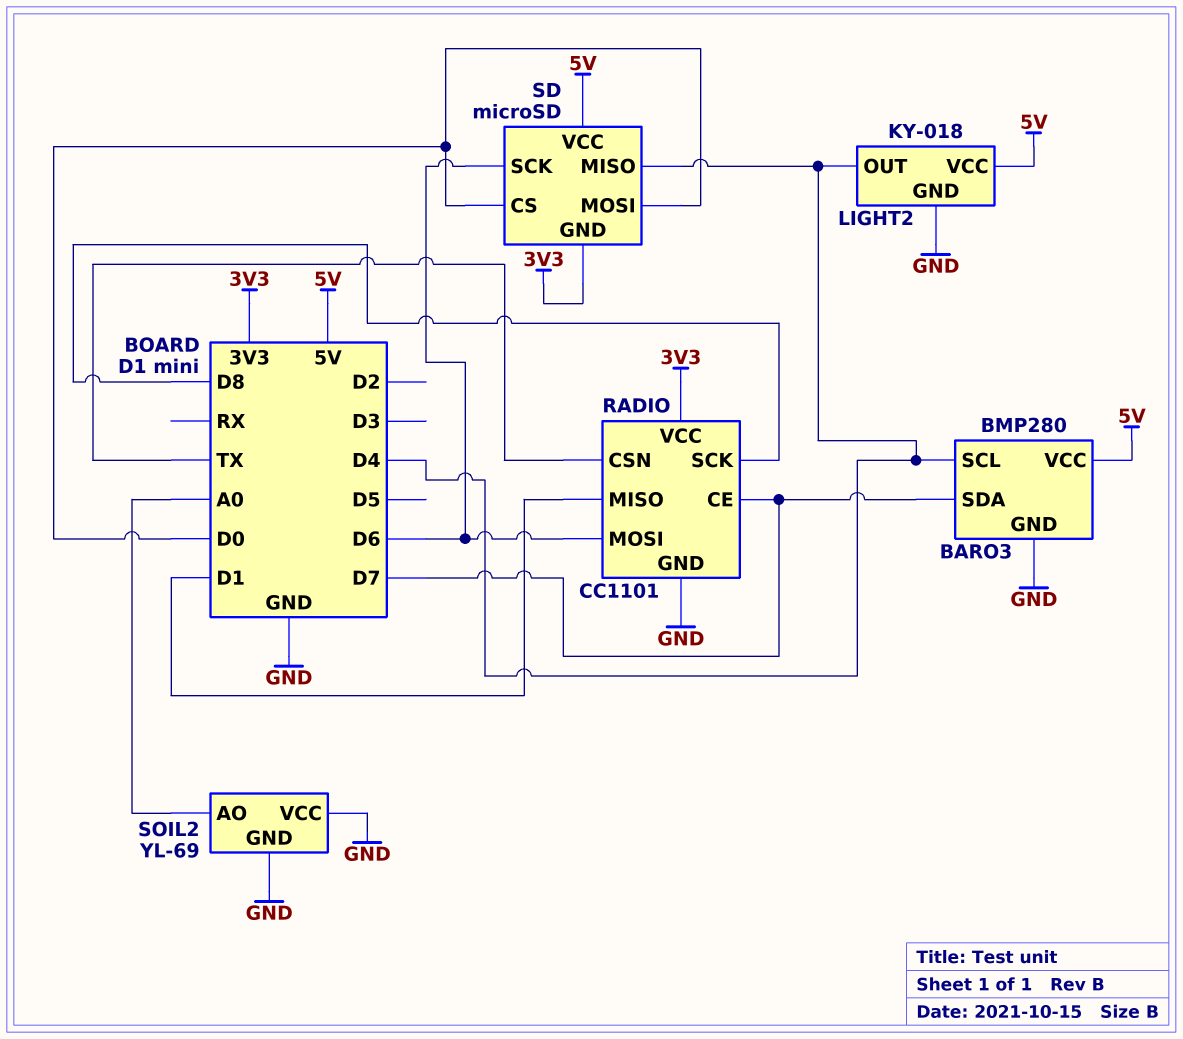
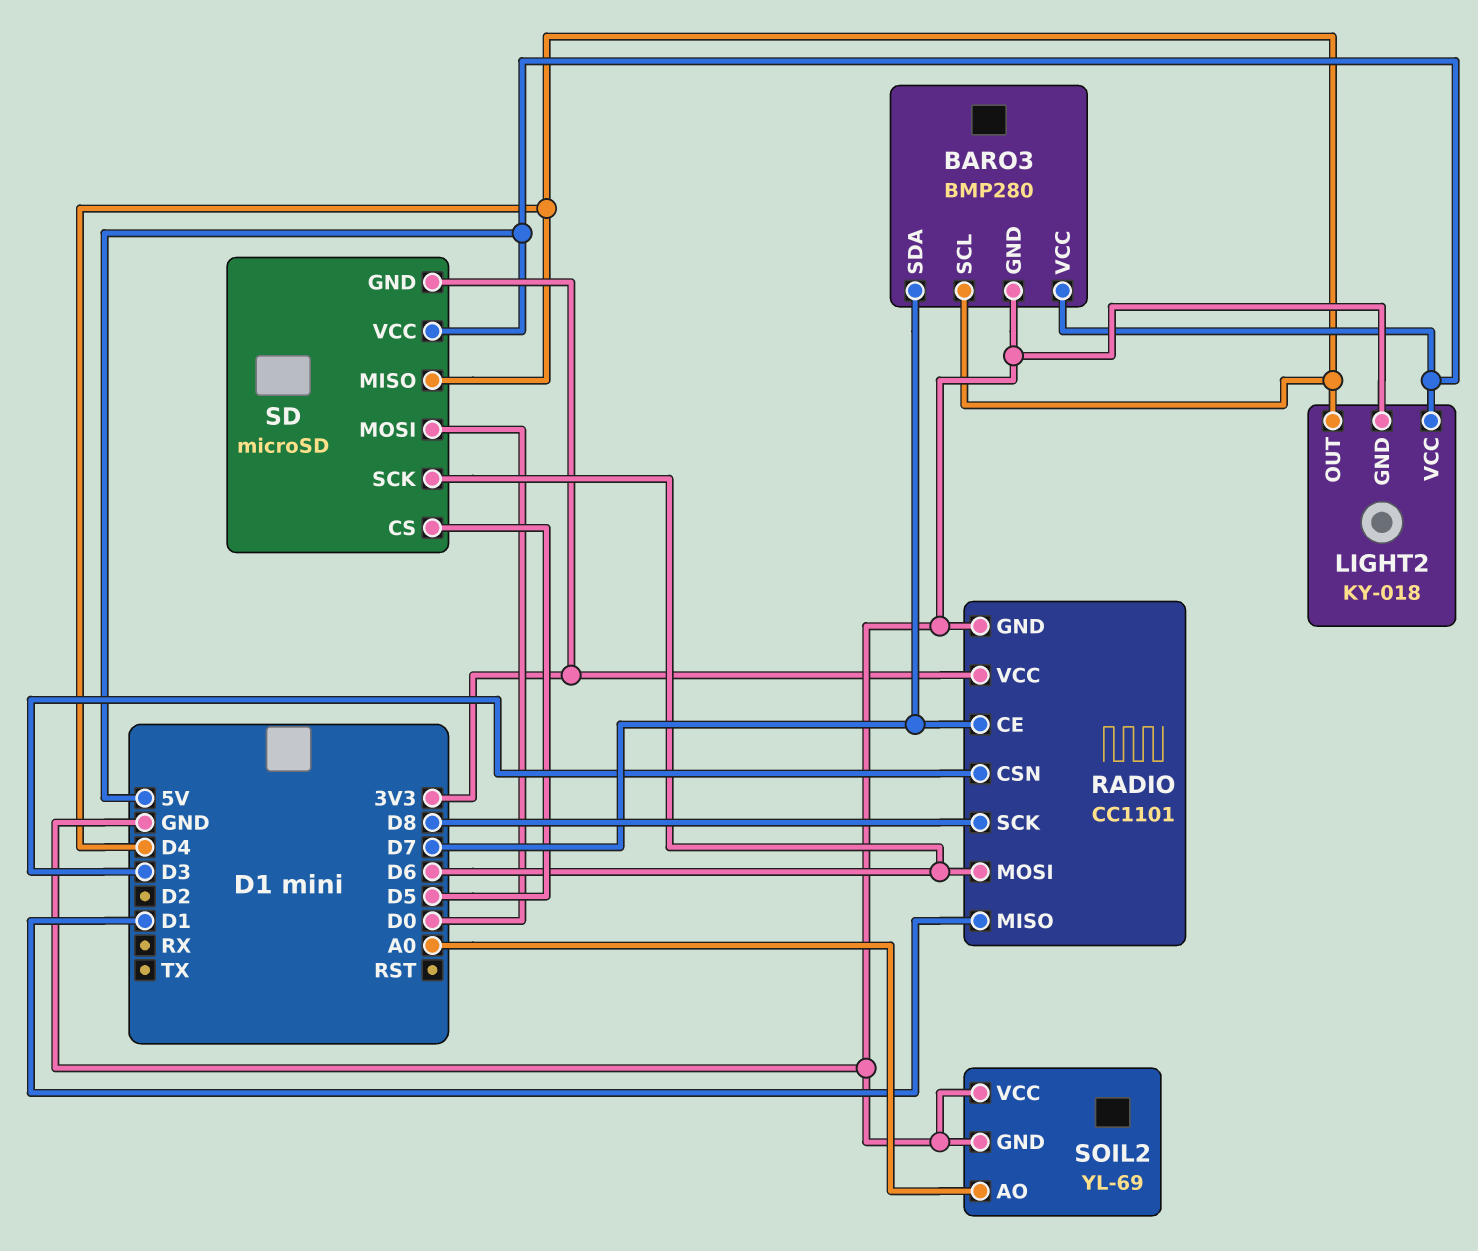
RADIO pin CSN: TX -> D3
SD pin CS: D0 -> D5

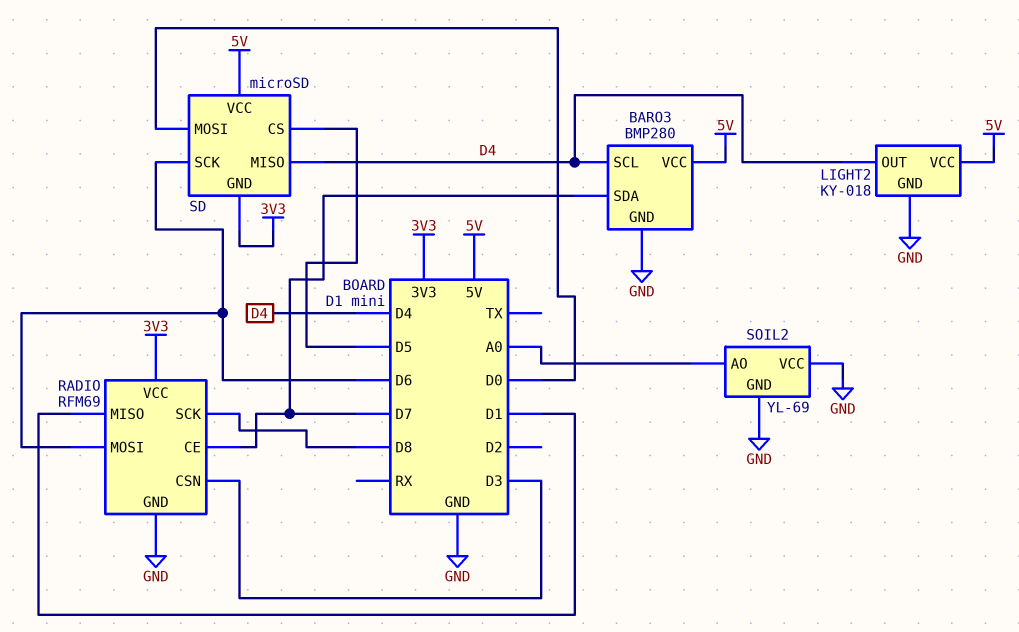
RADIO: CC1101 -> RFM69

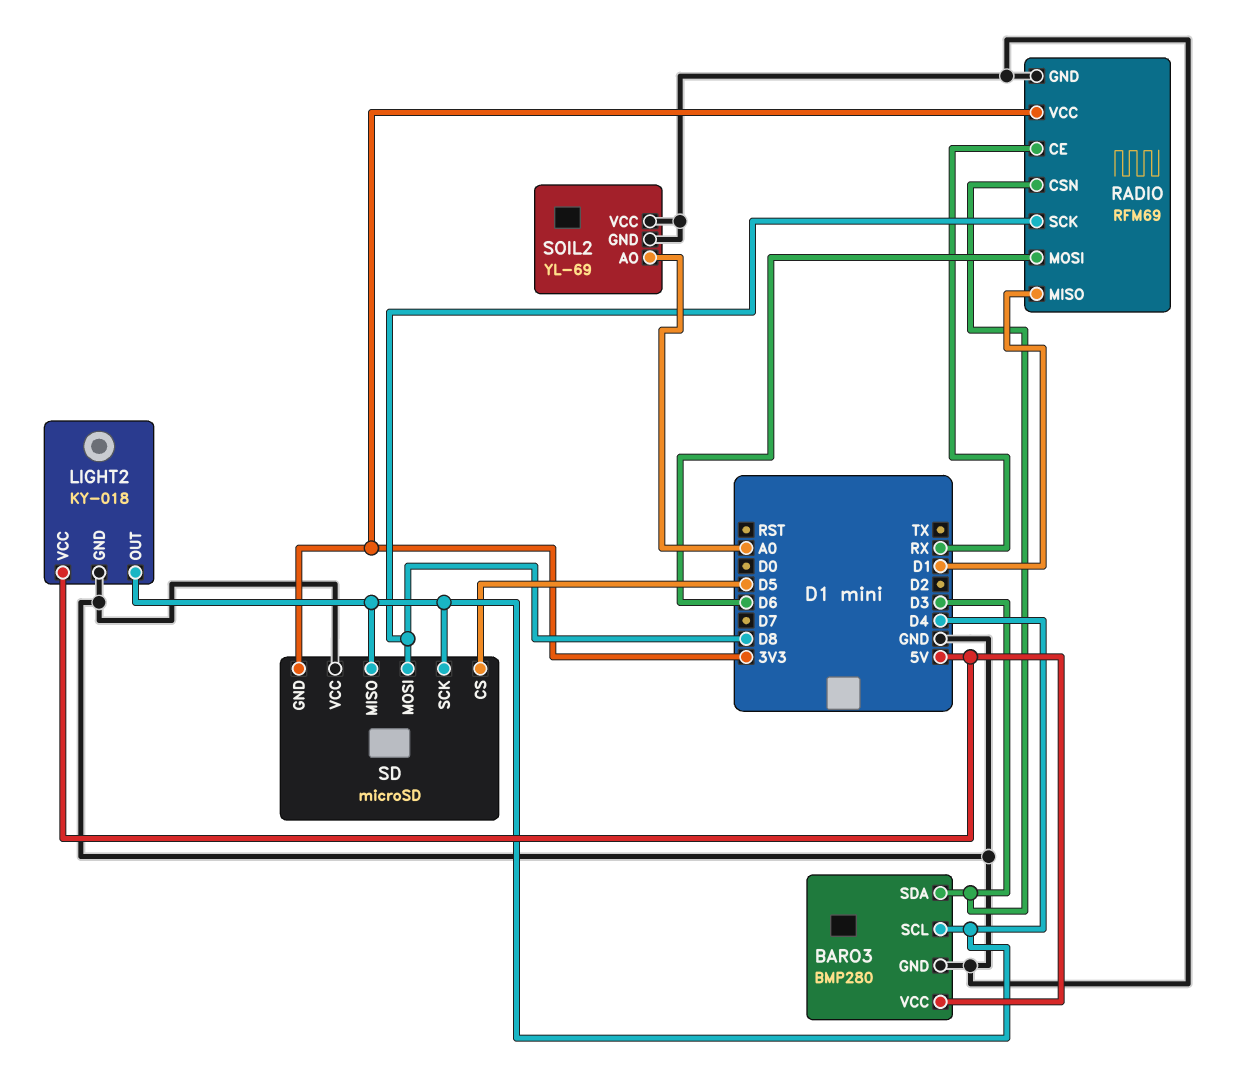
BARO3 pin SDA: D7 -> D3
RADIO pin CE: D7 -> RX
SD pin MOSI: D0 -> D8
SD pin SCK: D6 -> D4
SD pin VCC: 5V -> GND

